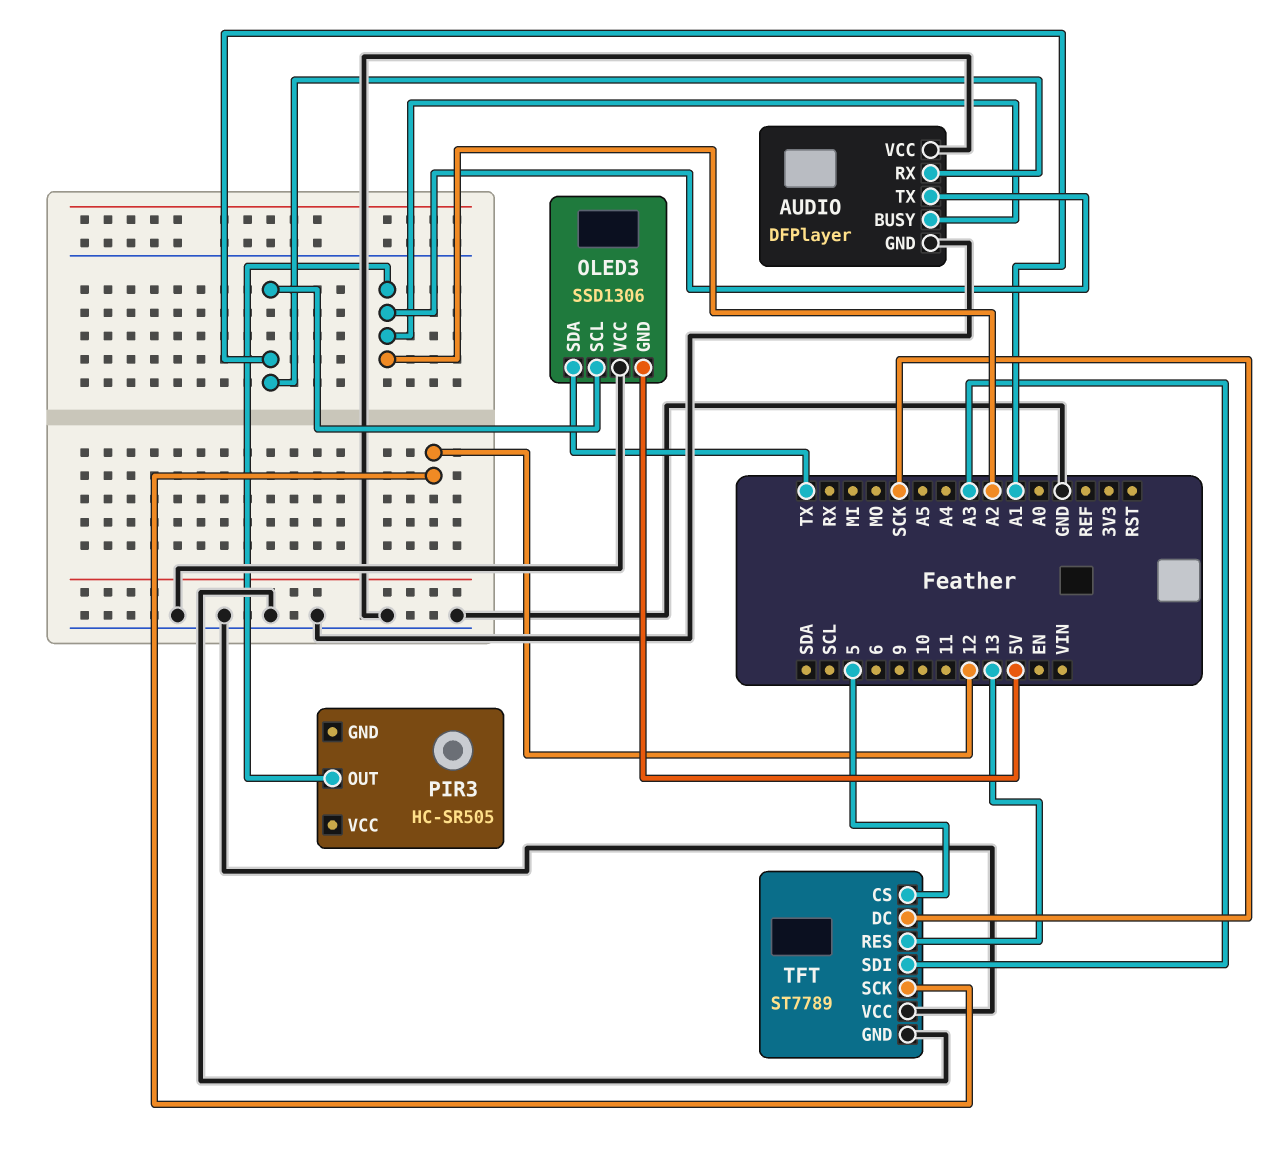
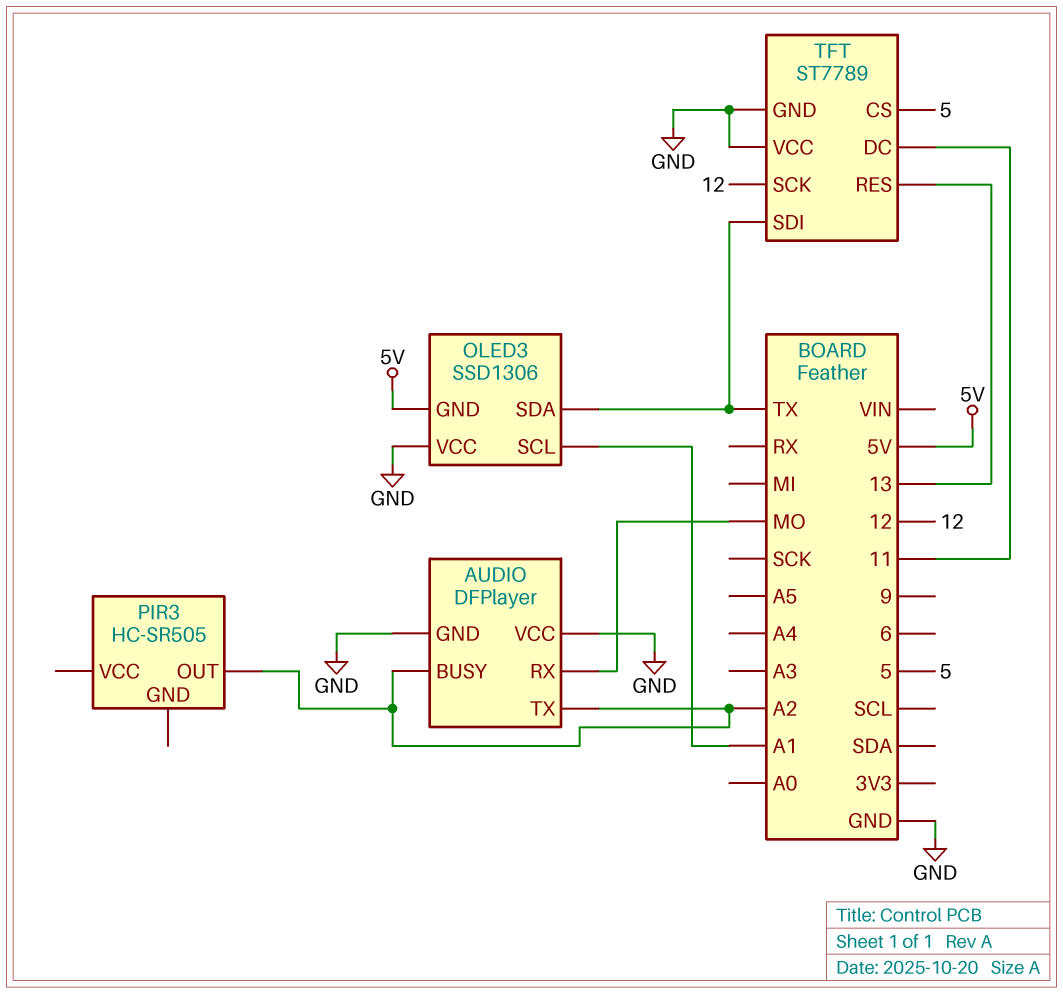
AUDIO pin RX: A1 -> MO
TFT pin DC: SCK -> 11
TFT pin SDI: A3 -> TX

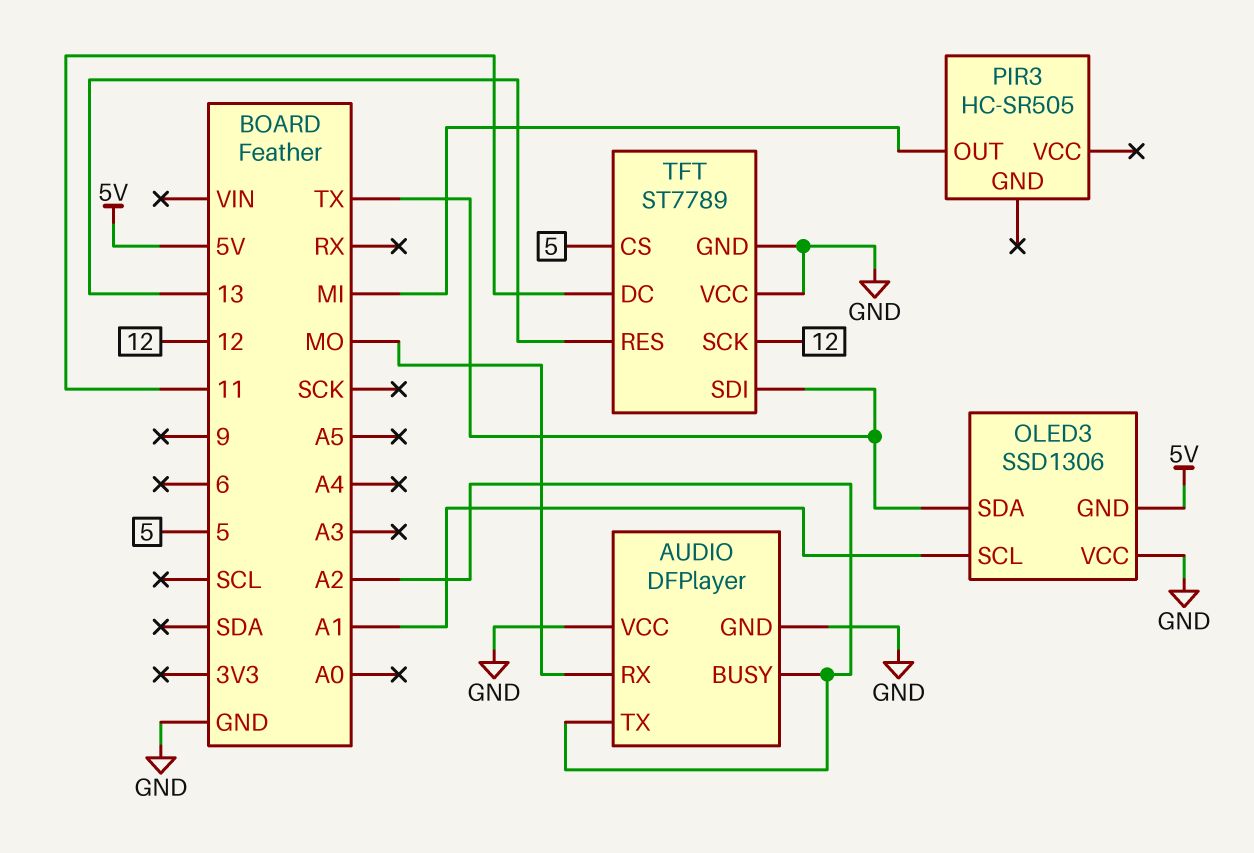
PIR3 pin OUT: A2 -> MI

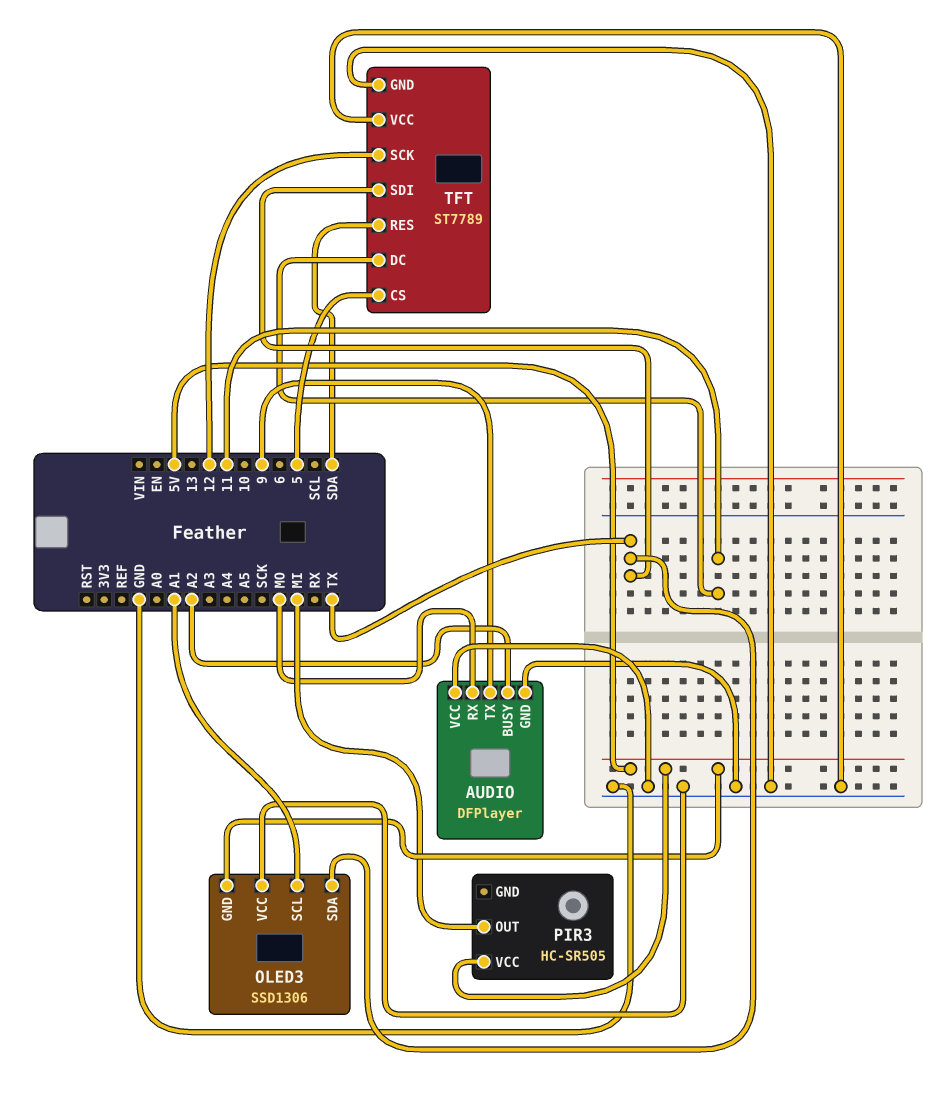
AUDIO pin TX: A2 -> 9
PIR3 pin VCC: none -> 5V
TFT pin RES: 13 -> SDA

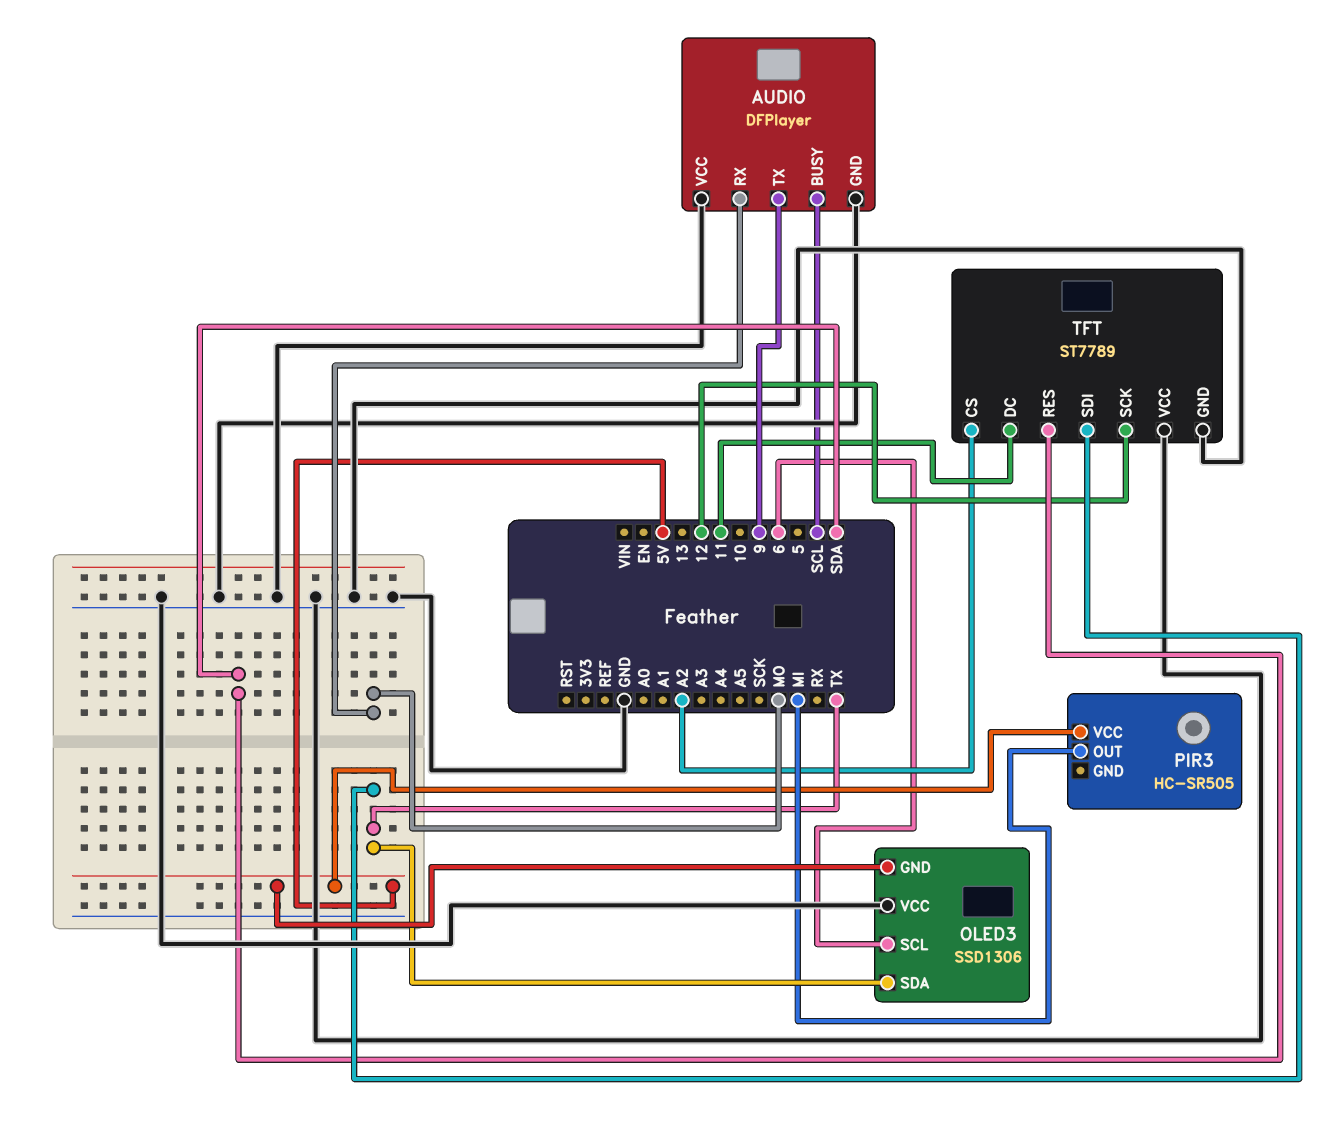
AUDIO pin BUSY: A2 -> SCL
OLED3 pin SCL: A1 -> 6
TFT pin CS: 5 -> A2

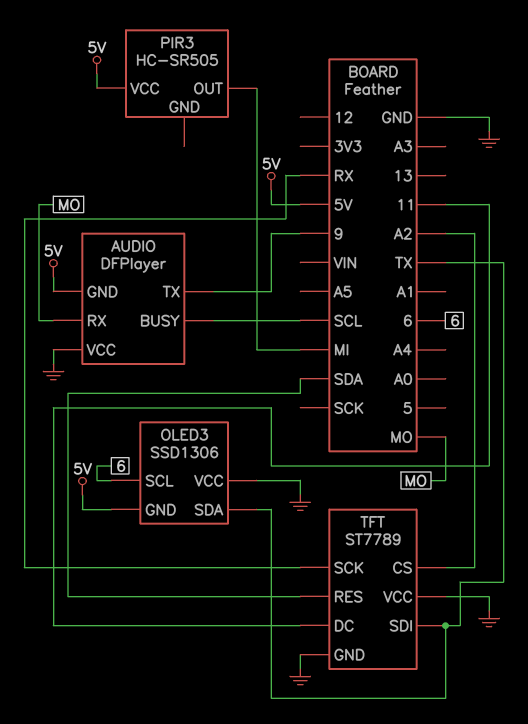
AUDIO pin GND: GND -> 5V
TFT pin SCK: 12 -> RX

